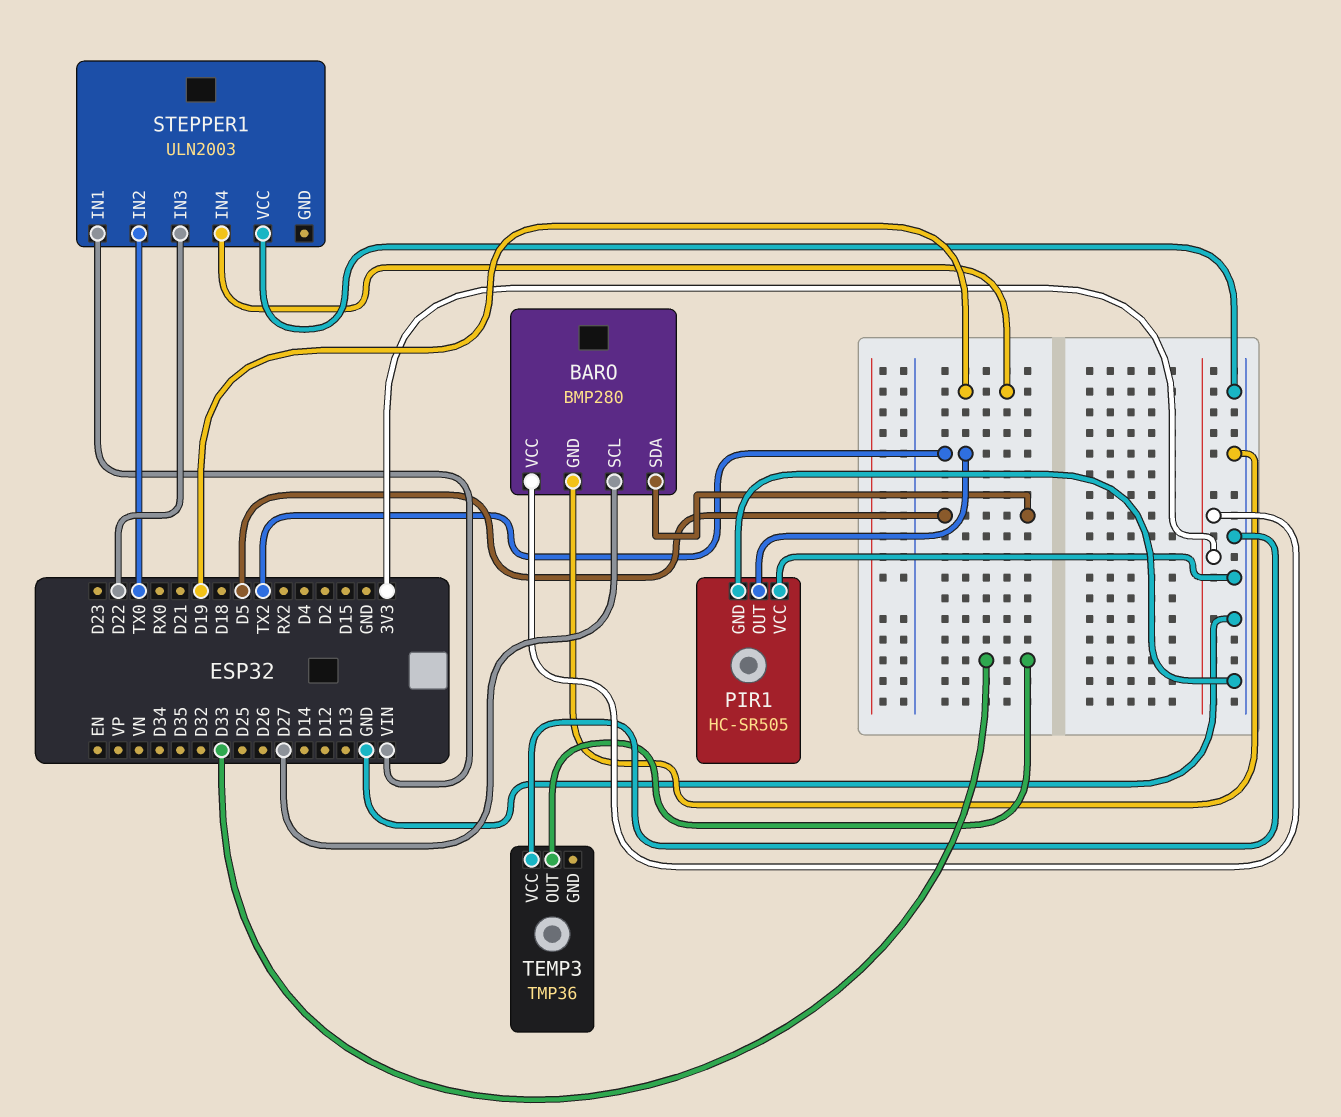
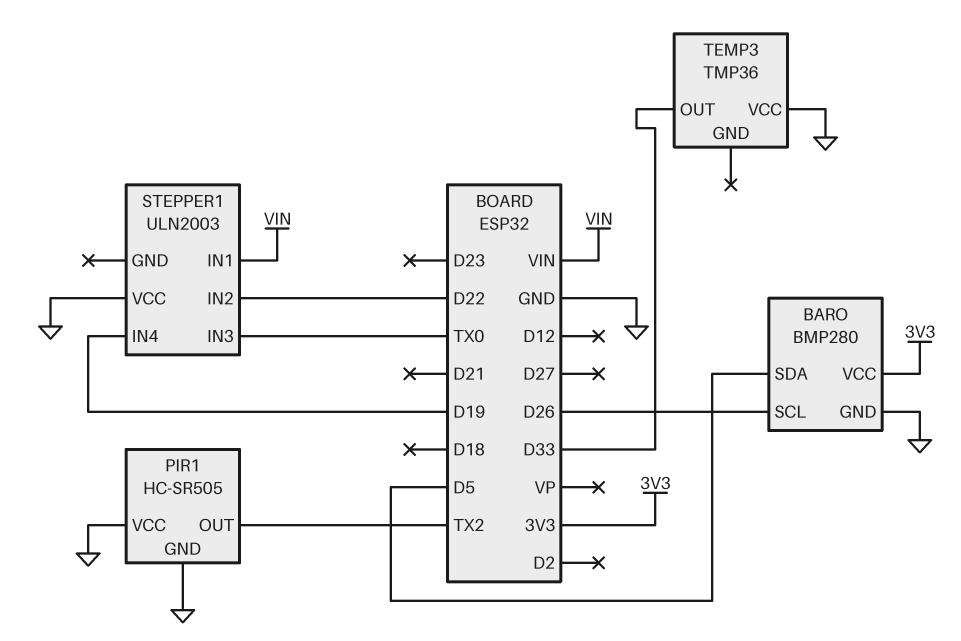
BARO pin SCL: D27 -> D26
STEPPER1 pin IN2: TX0 -> D22
STEPPER1 pin IN3: D22 -> TX0

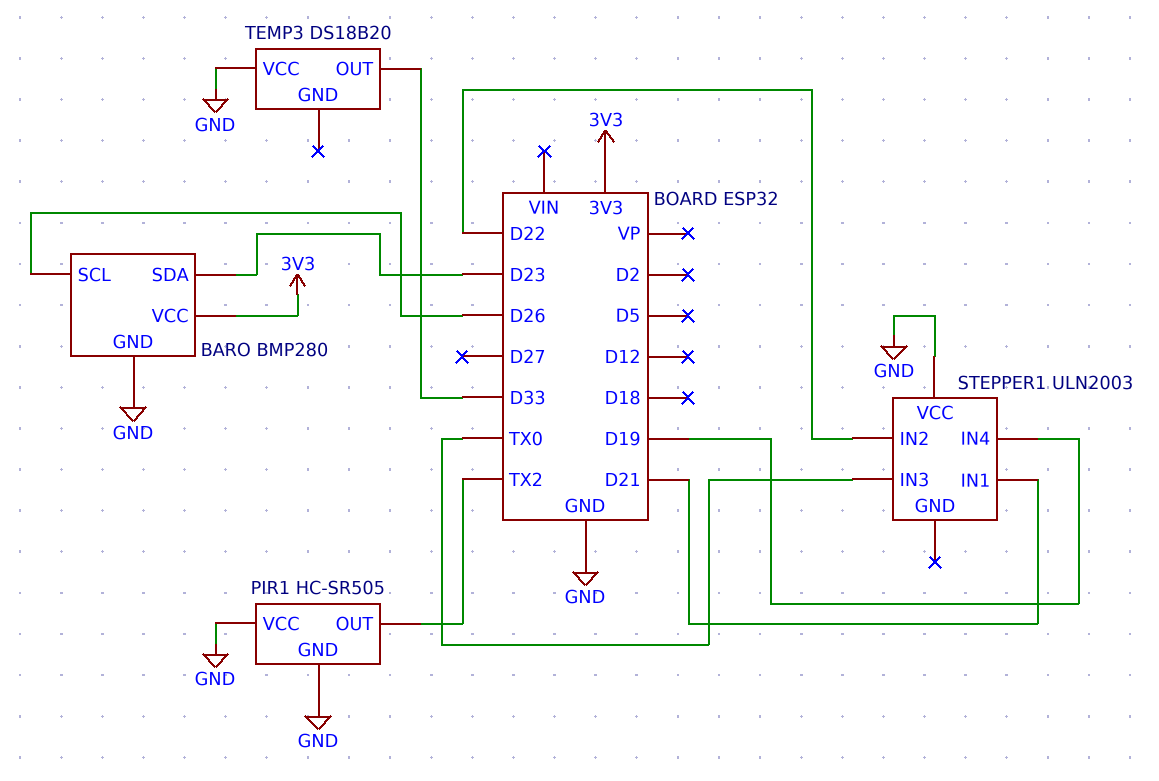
BARO pin SDA: D5 -> D23
STEPPER1 pin IN1: VIN -> D21
TEMP3: TMP36 -> DS18B20

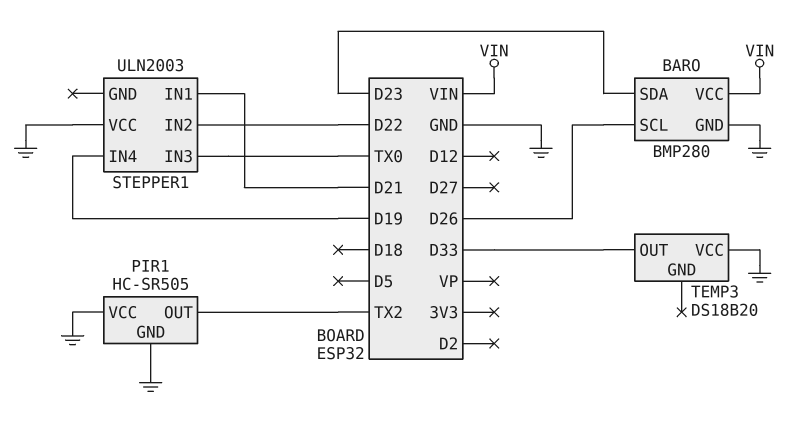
BARO pin VCC: 3V3 -> VIN

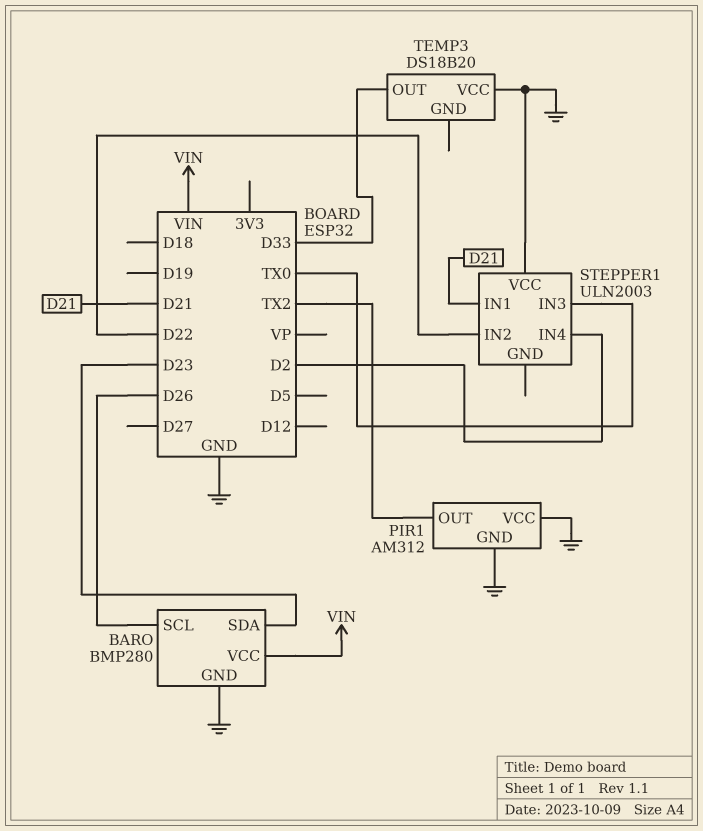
PIR1: HC-SR505 -> AM312
STEPPER1 pin IN4: D19 -> D2

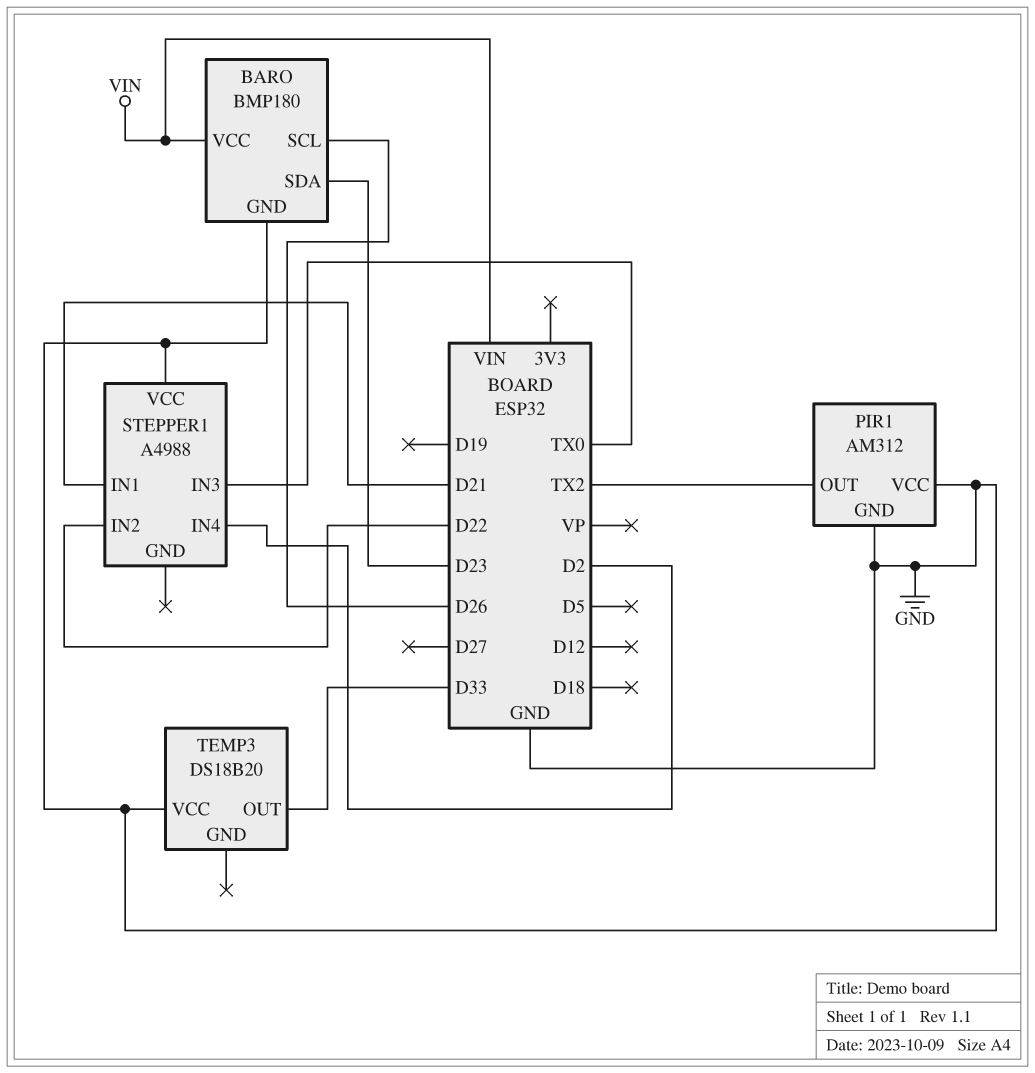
BARO: BMP280 -> BMP180
STEPPER1: ULN2003 -> A4988

